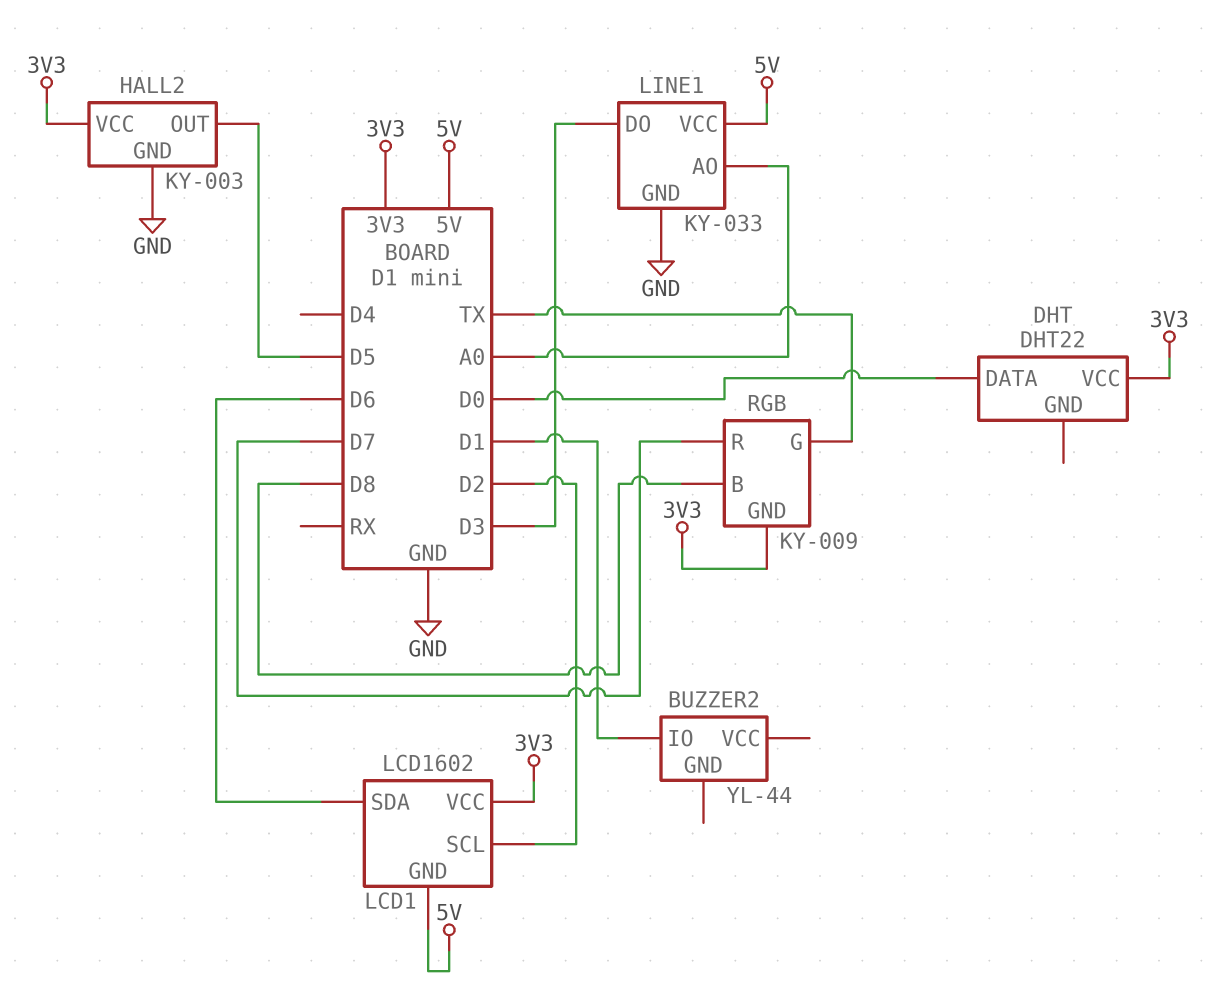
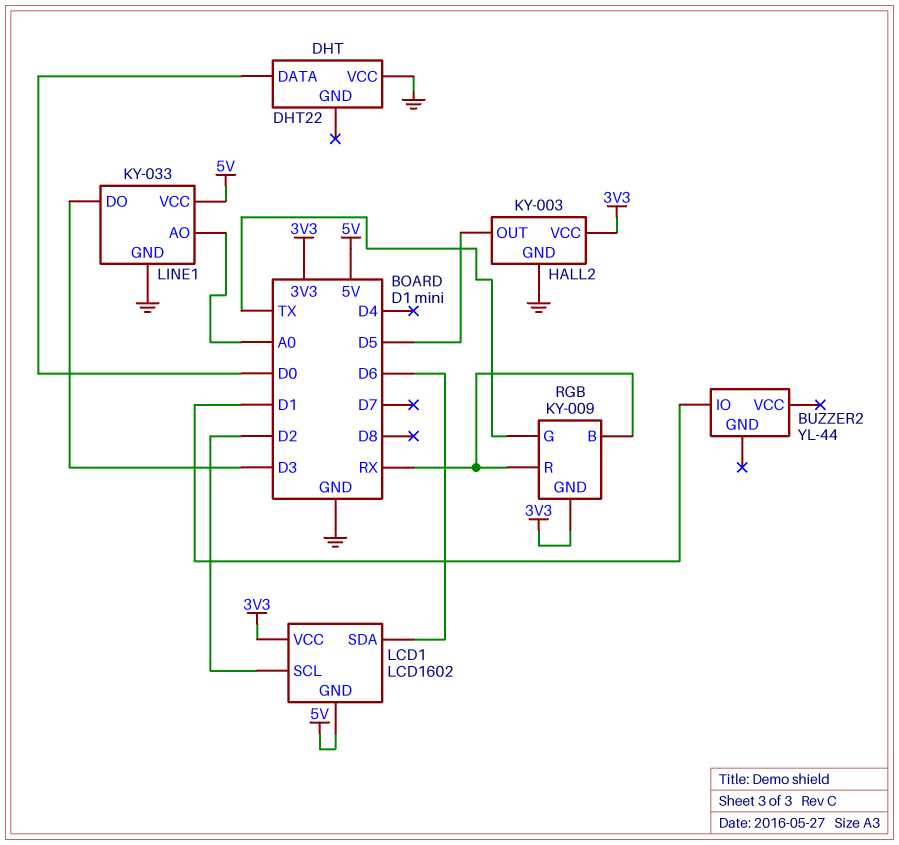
DHT pin VCC: 3V3 -> GND
RGB pin B: D8 -> RX
RGB pin R: D7 -> RX

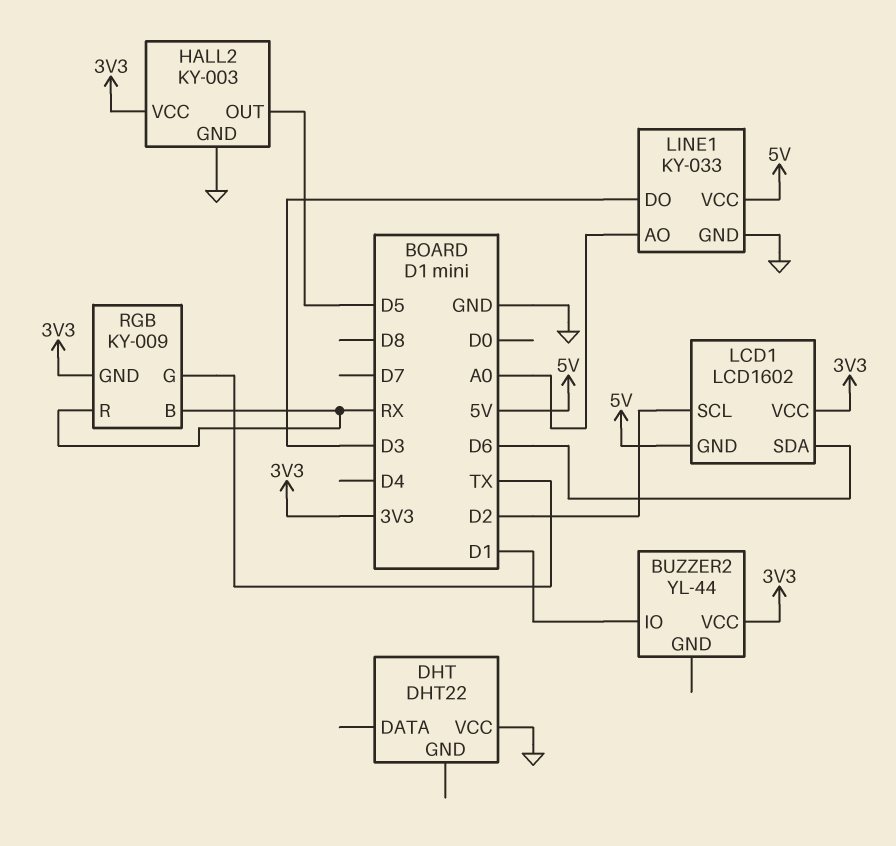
BUZZER2 pin VCC: none -> 3V3
DHT pin DATA: D0 -> none

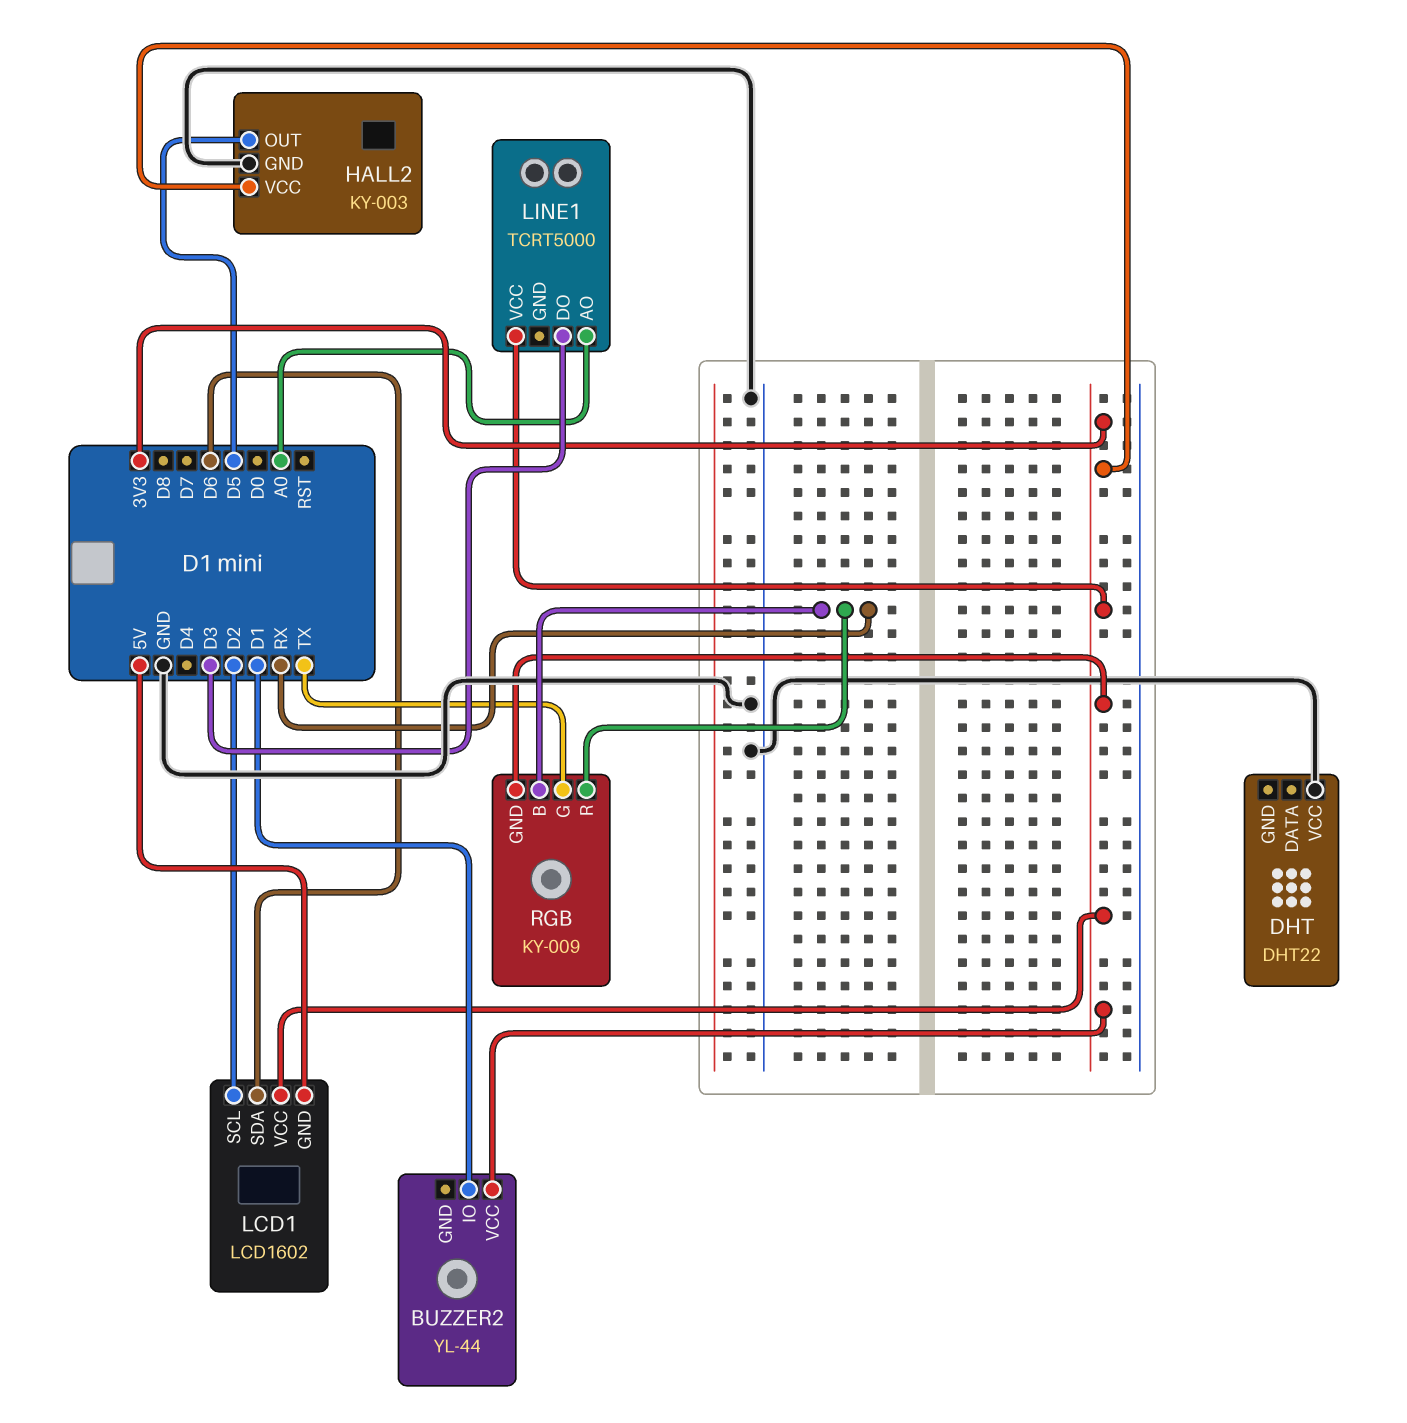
LINE1: KY-033 -> TCRT5000
LINE1 pin GND: GND -> none
LINE1 pin VCC: 5V -> 3V3

